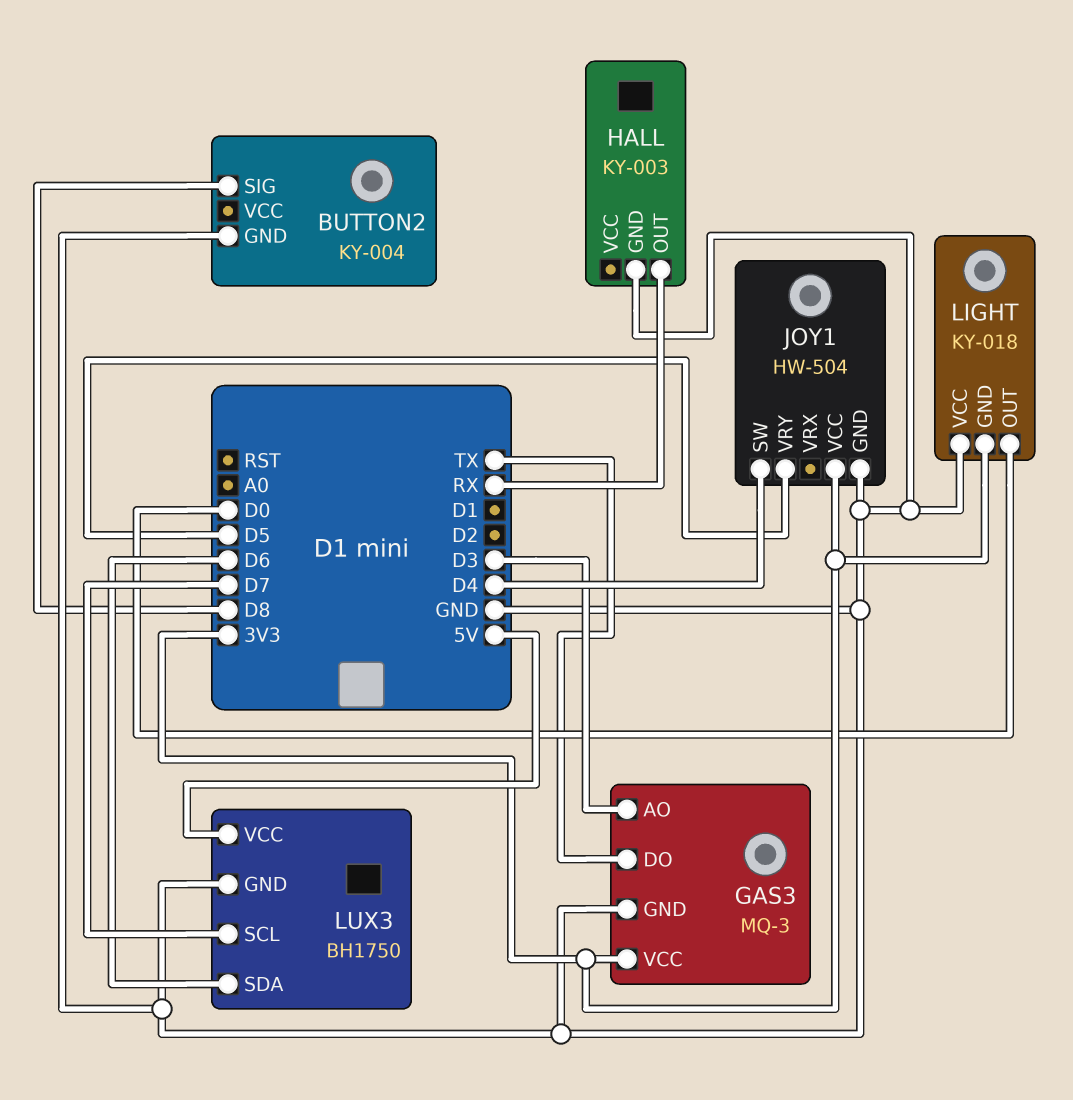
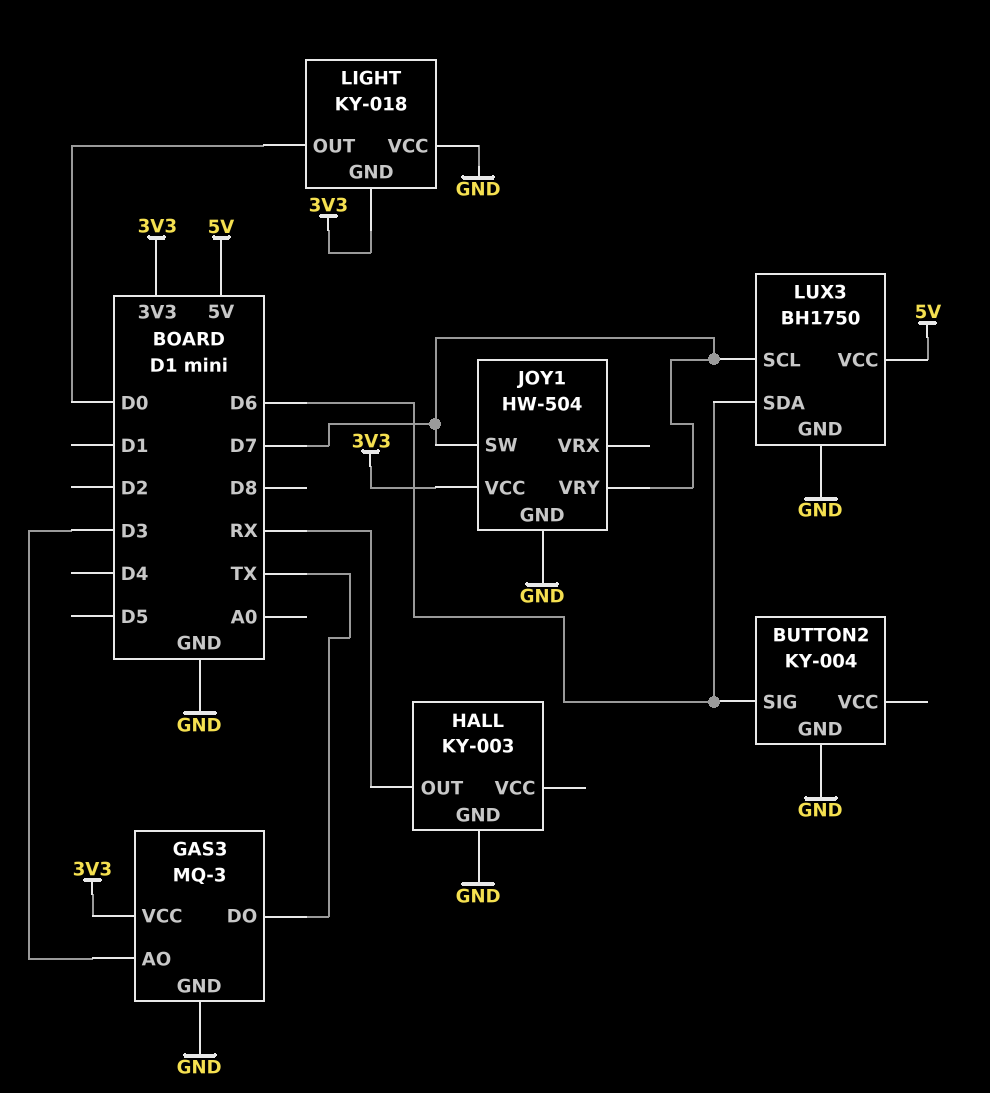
BUTTON2 pin SIG: D8 -> D6
JOY1 pin SW: D4 -> D7
JOY1 pin VRY: D5 -> D7

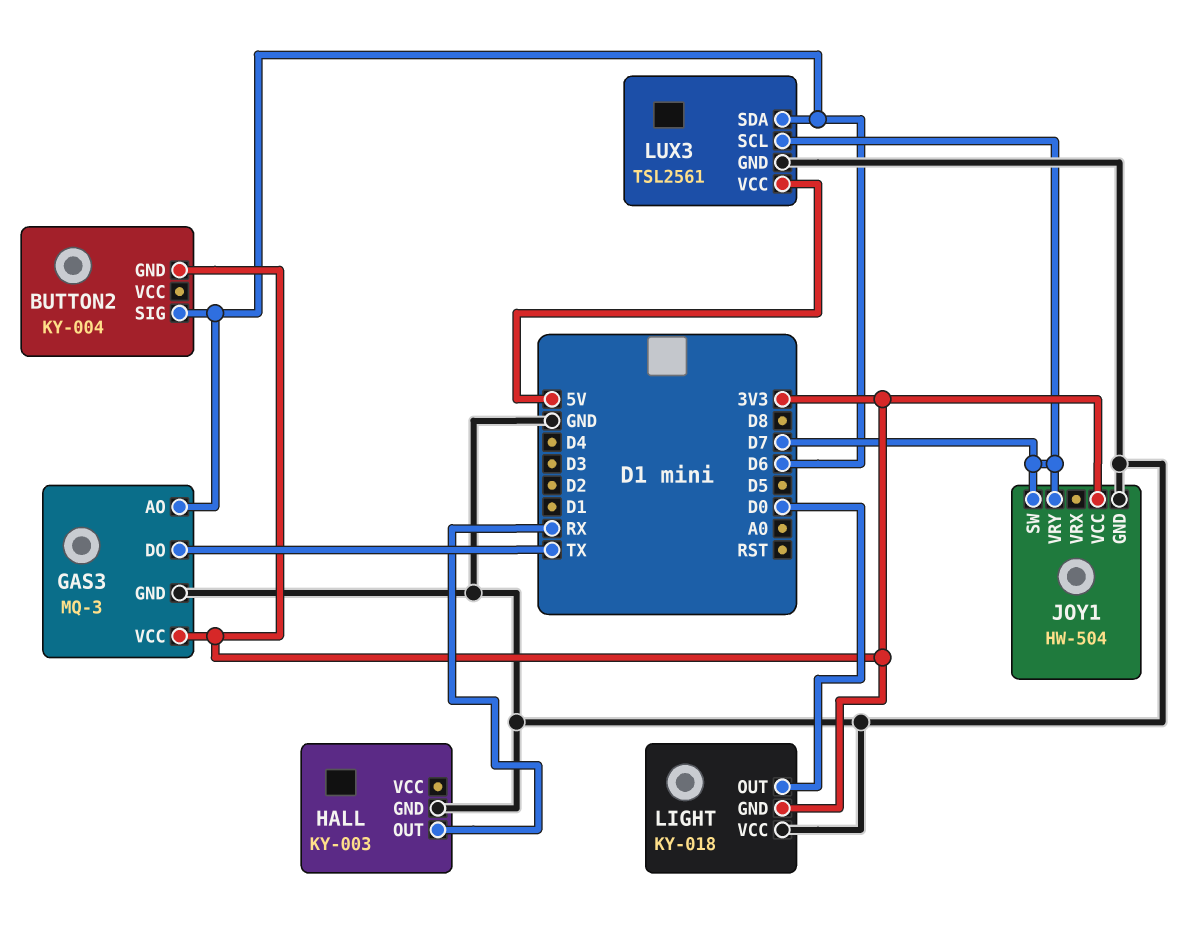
BUTTON2 pin GND: GND -> 3V3
GAS3 pin AO: D3 -> D6
LUX3: BH1750 -> TSL2561

